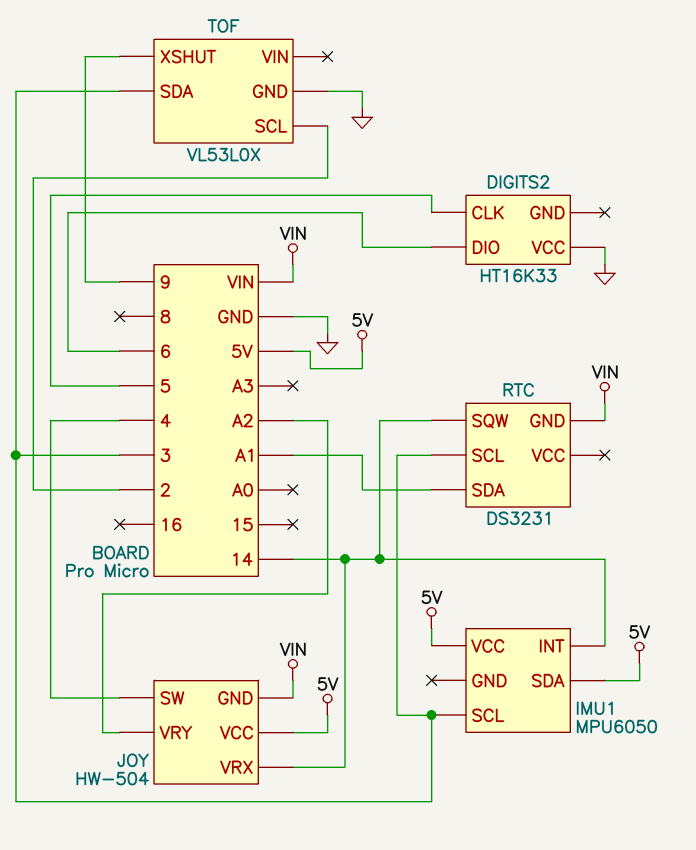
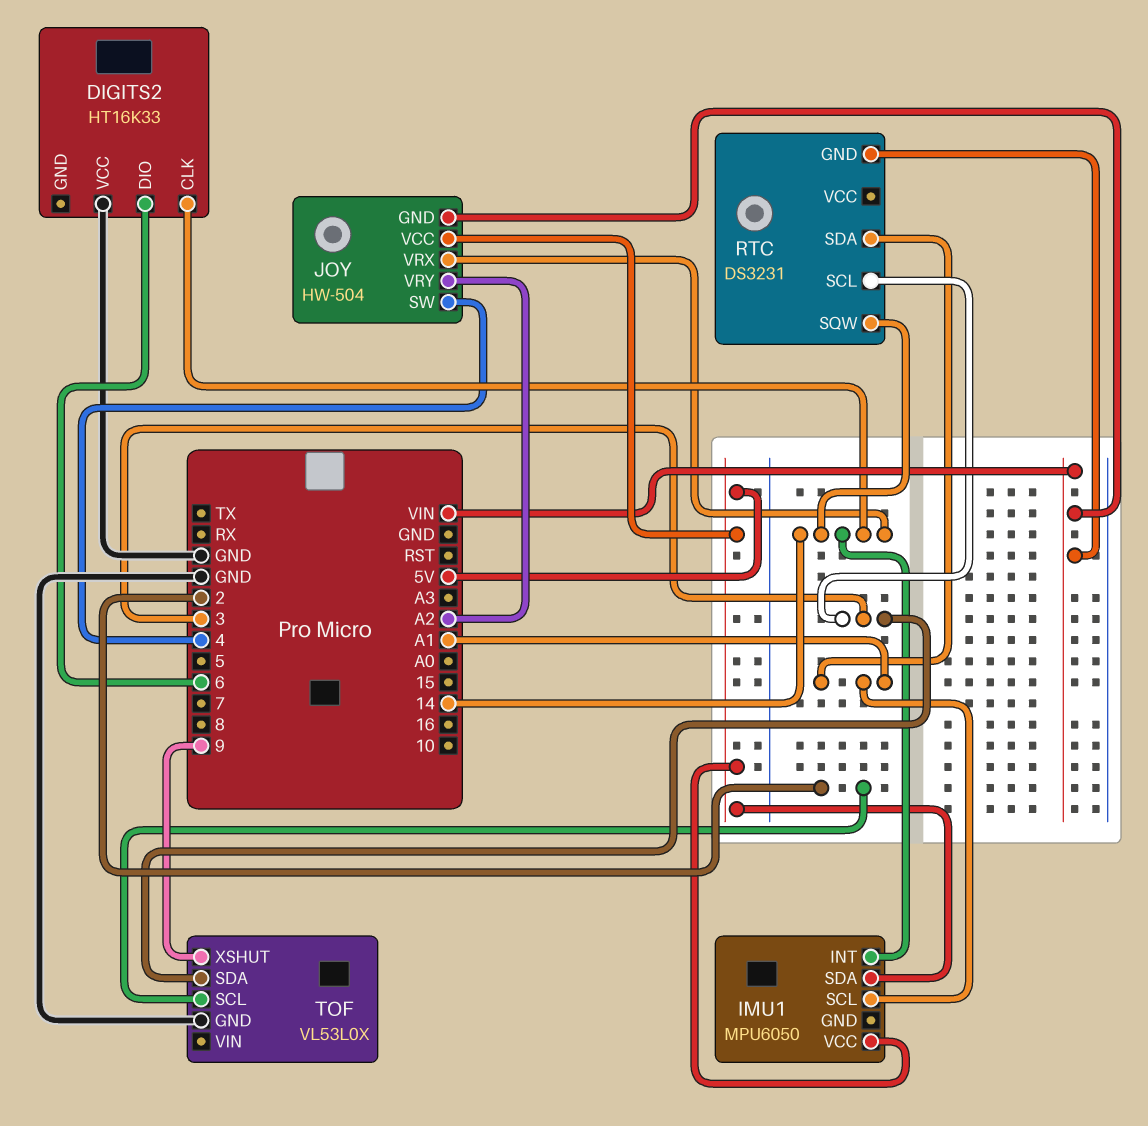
DIGITS2 pin CLK: 5 -> 14
IMU1 pin SCL: 3 -> A1

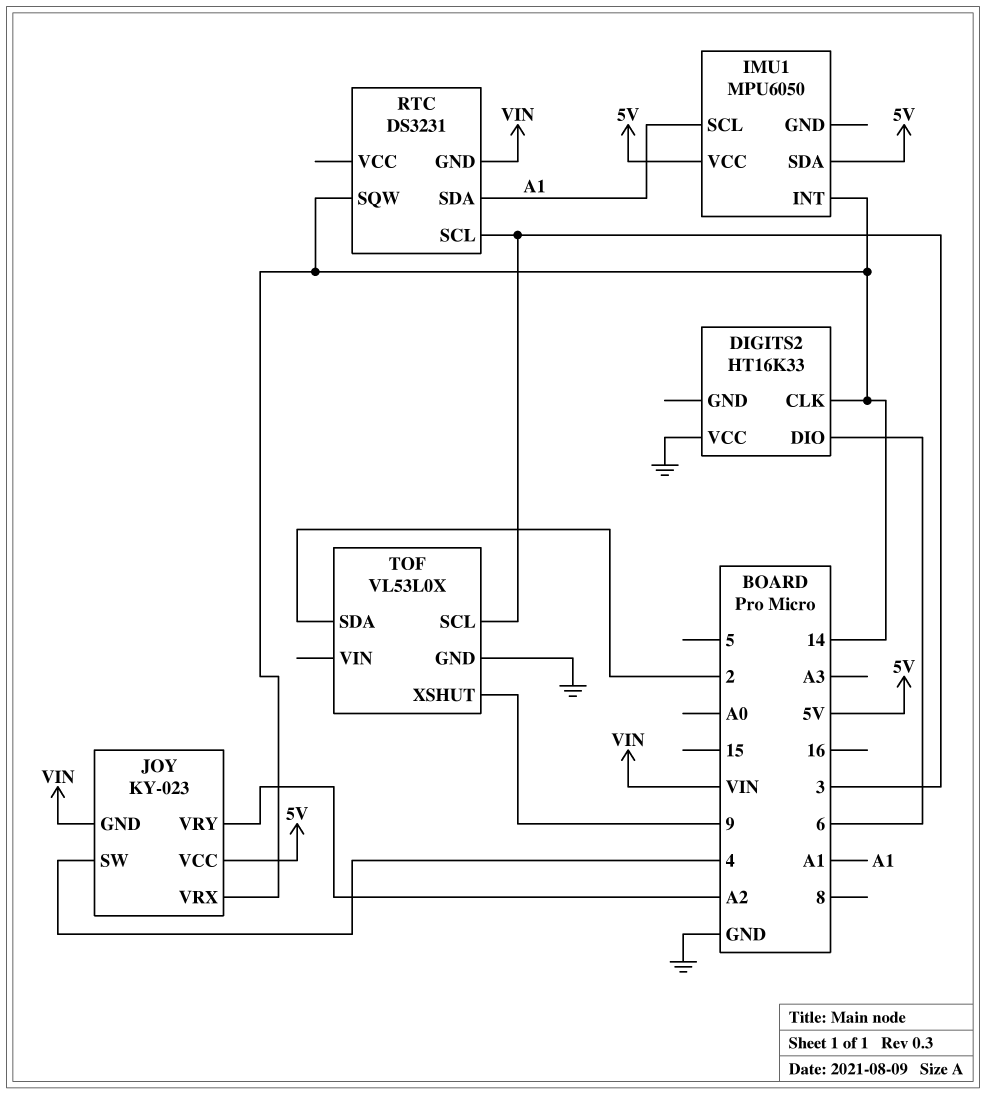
JOY: HW-504 -> KY-023
TOF pin SCL: 2 -> 3
TOF pin SDA: 3 -> 2

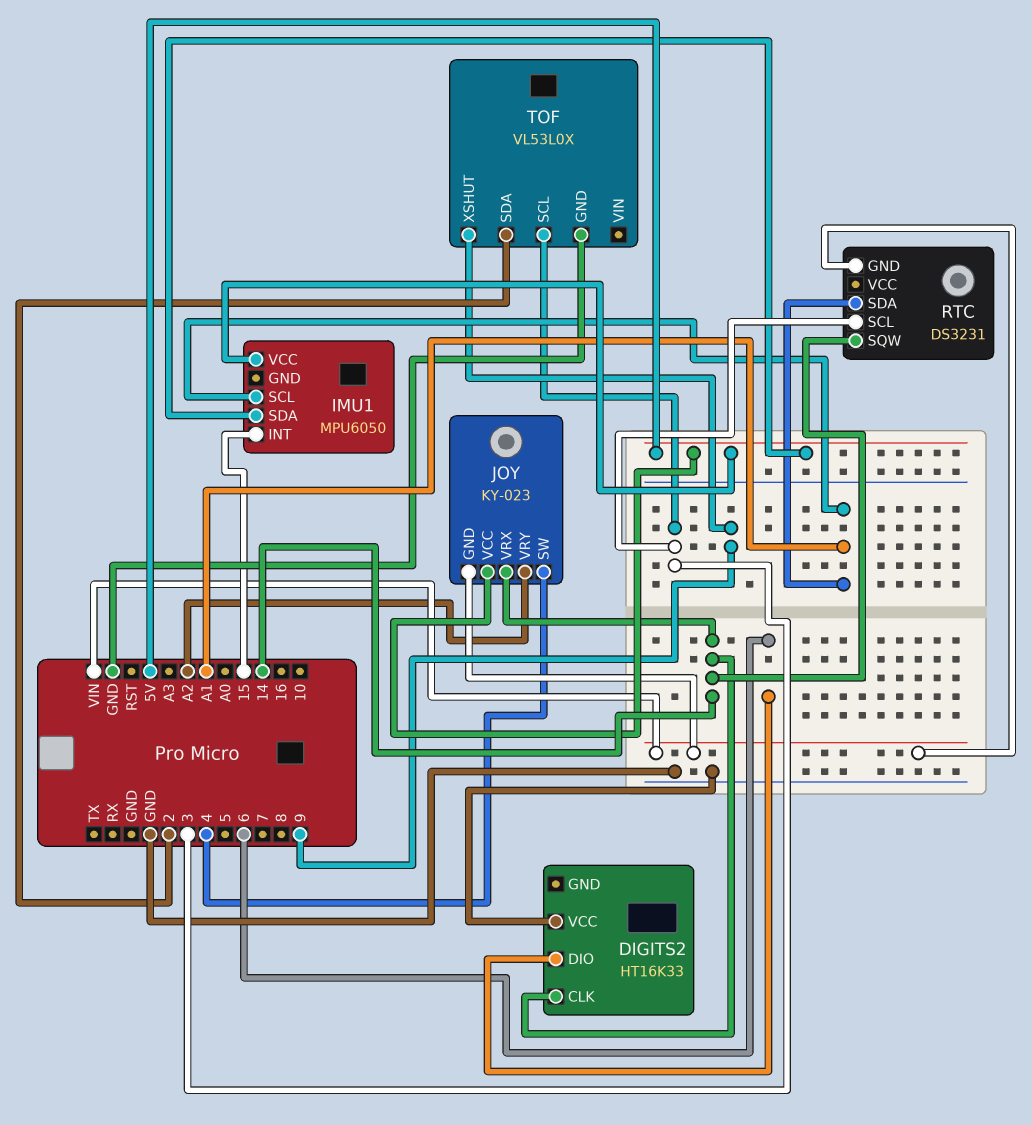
IMU1 pin INT: 14 -> 15

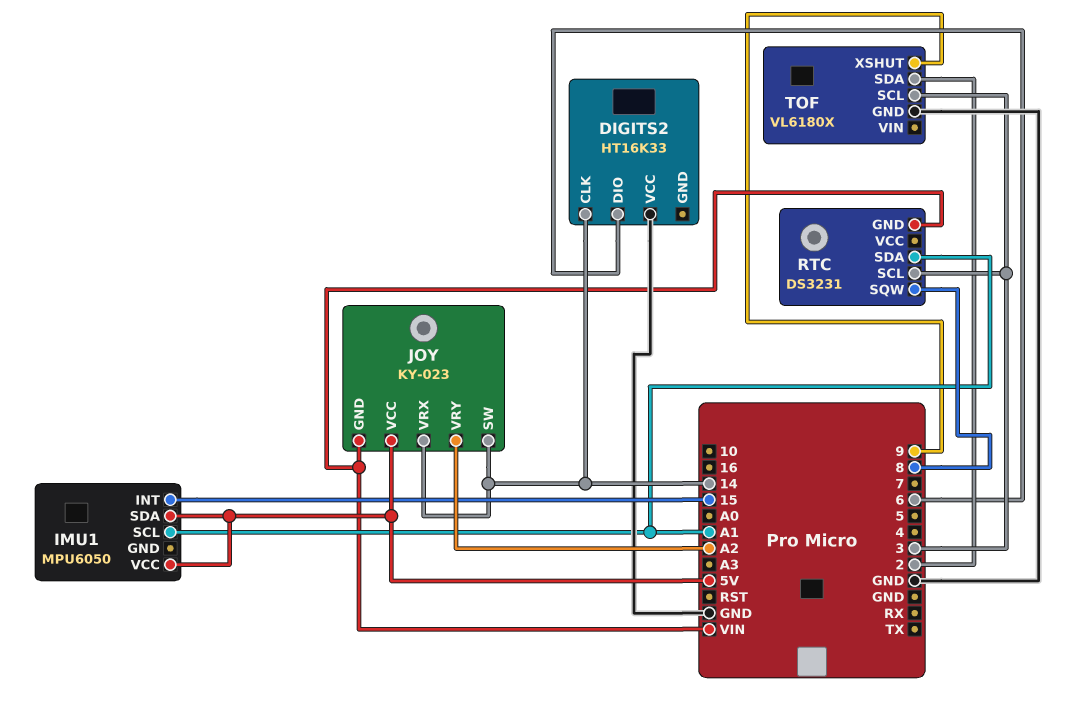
JOY pin SW: 4 -> 14
RTC pin SQW: 14 -> 8
TOF: VL53L0X -> VL6180X

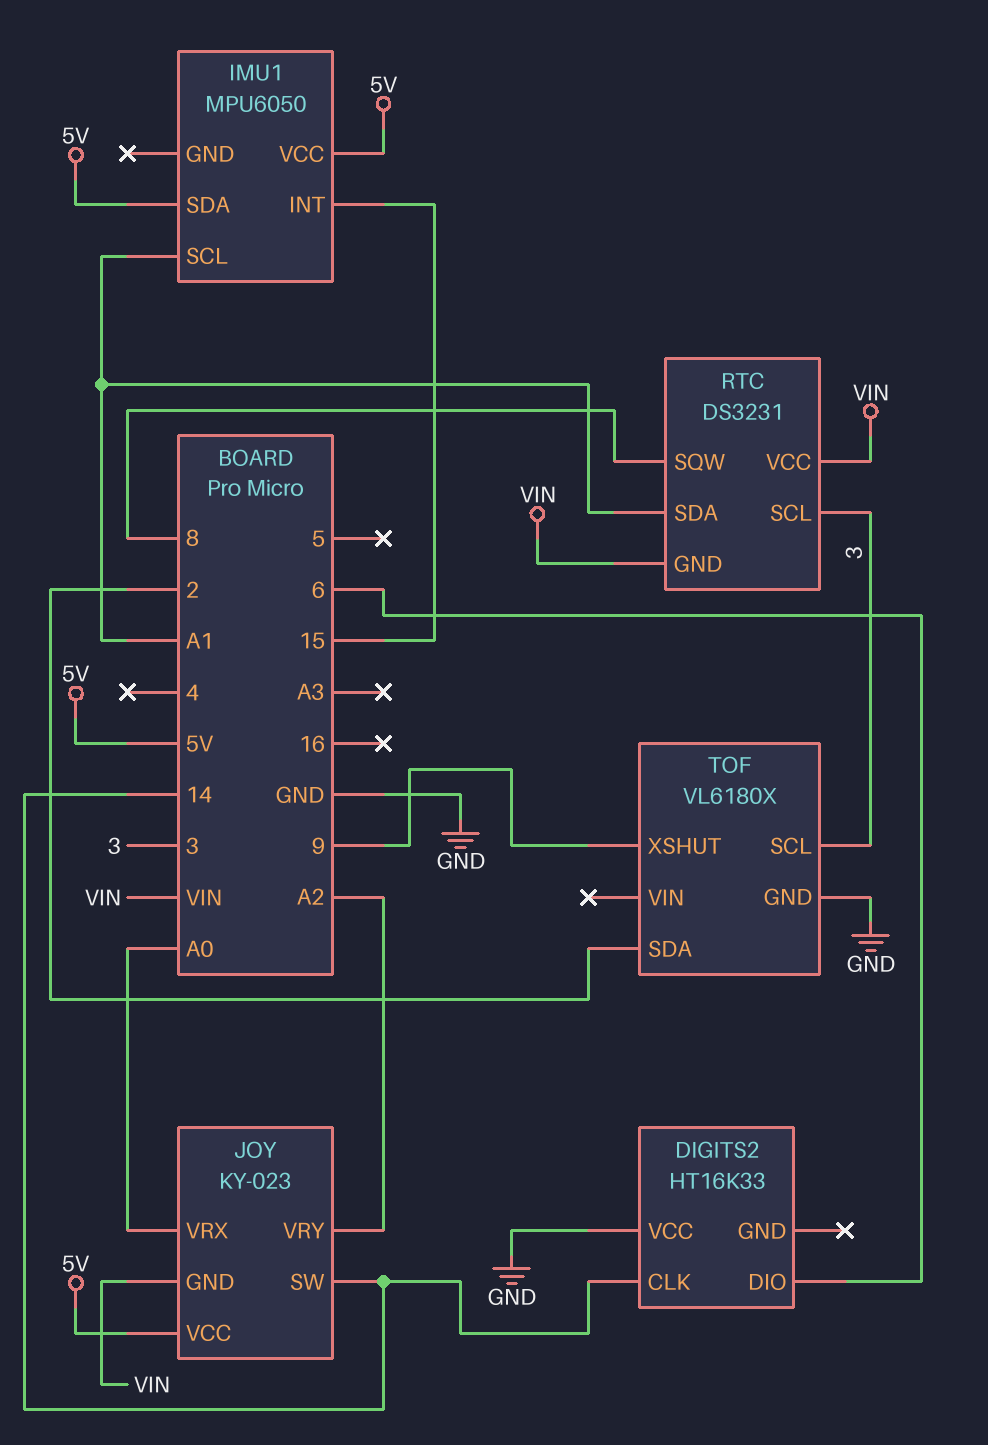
JOY pin VRX: 14 -> A0
RTC pin VCC: none -> VIN

